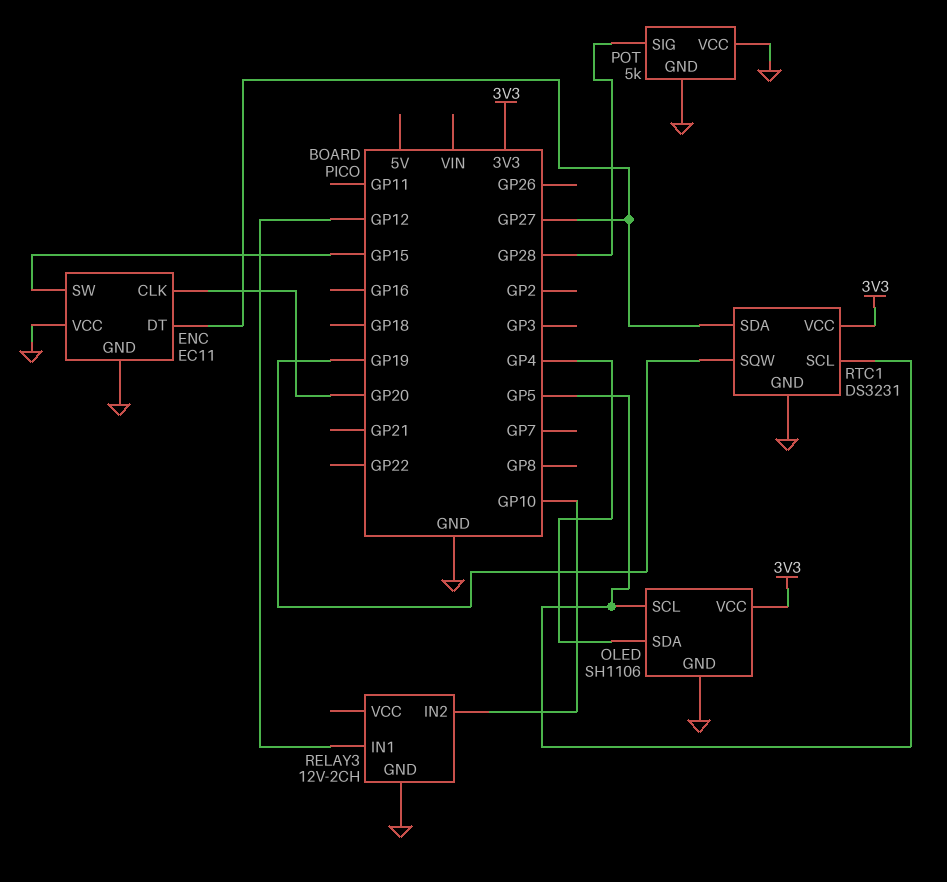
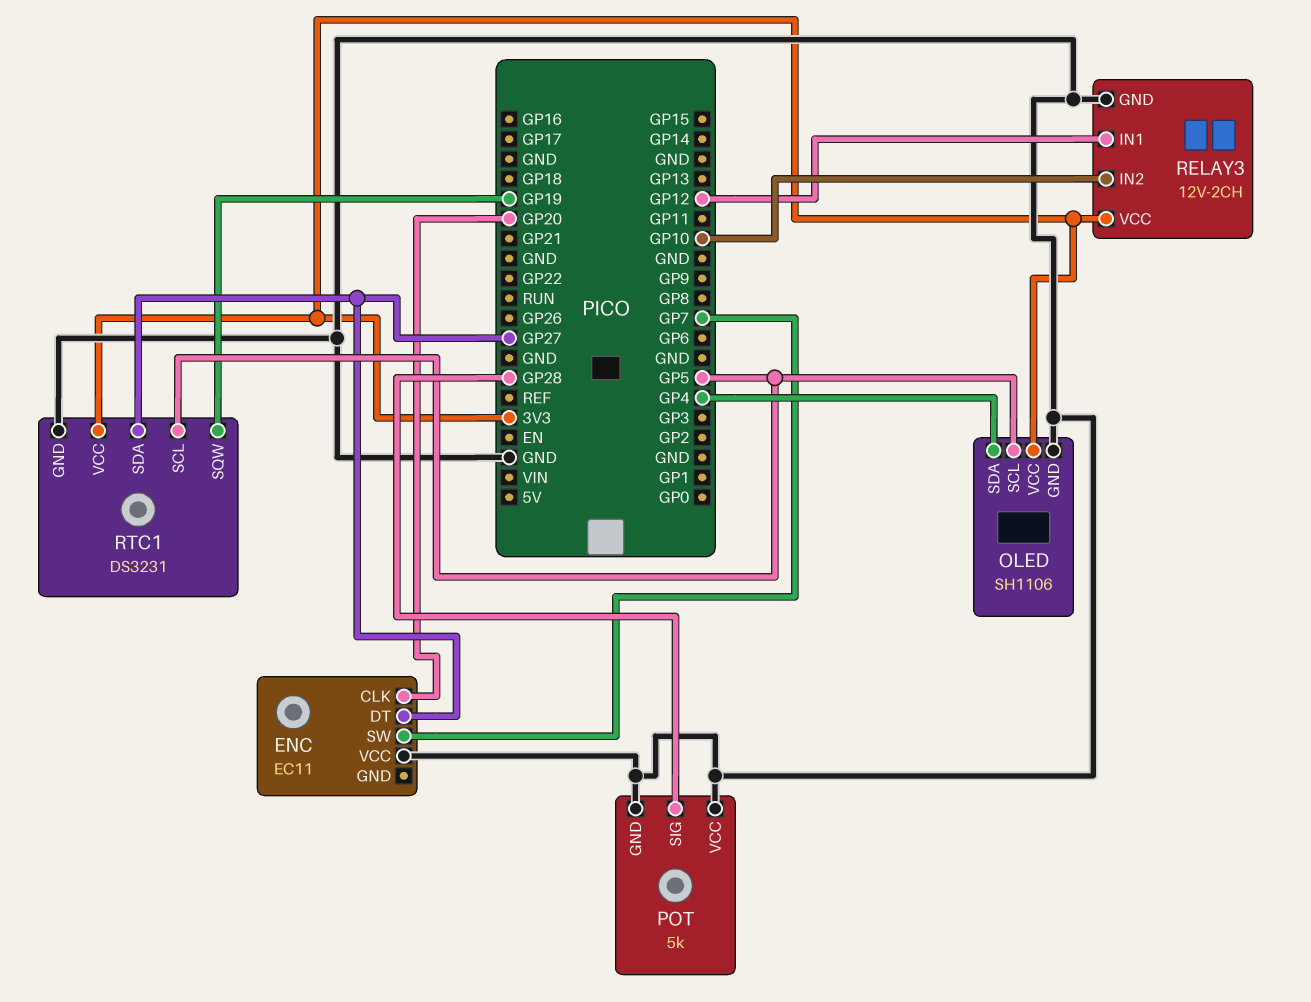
ENC pin GND: GND -> none
ENC pin SW: GP15 -> GP7
RELAY3 pin VCC: none -> 3V3

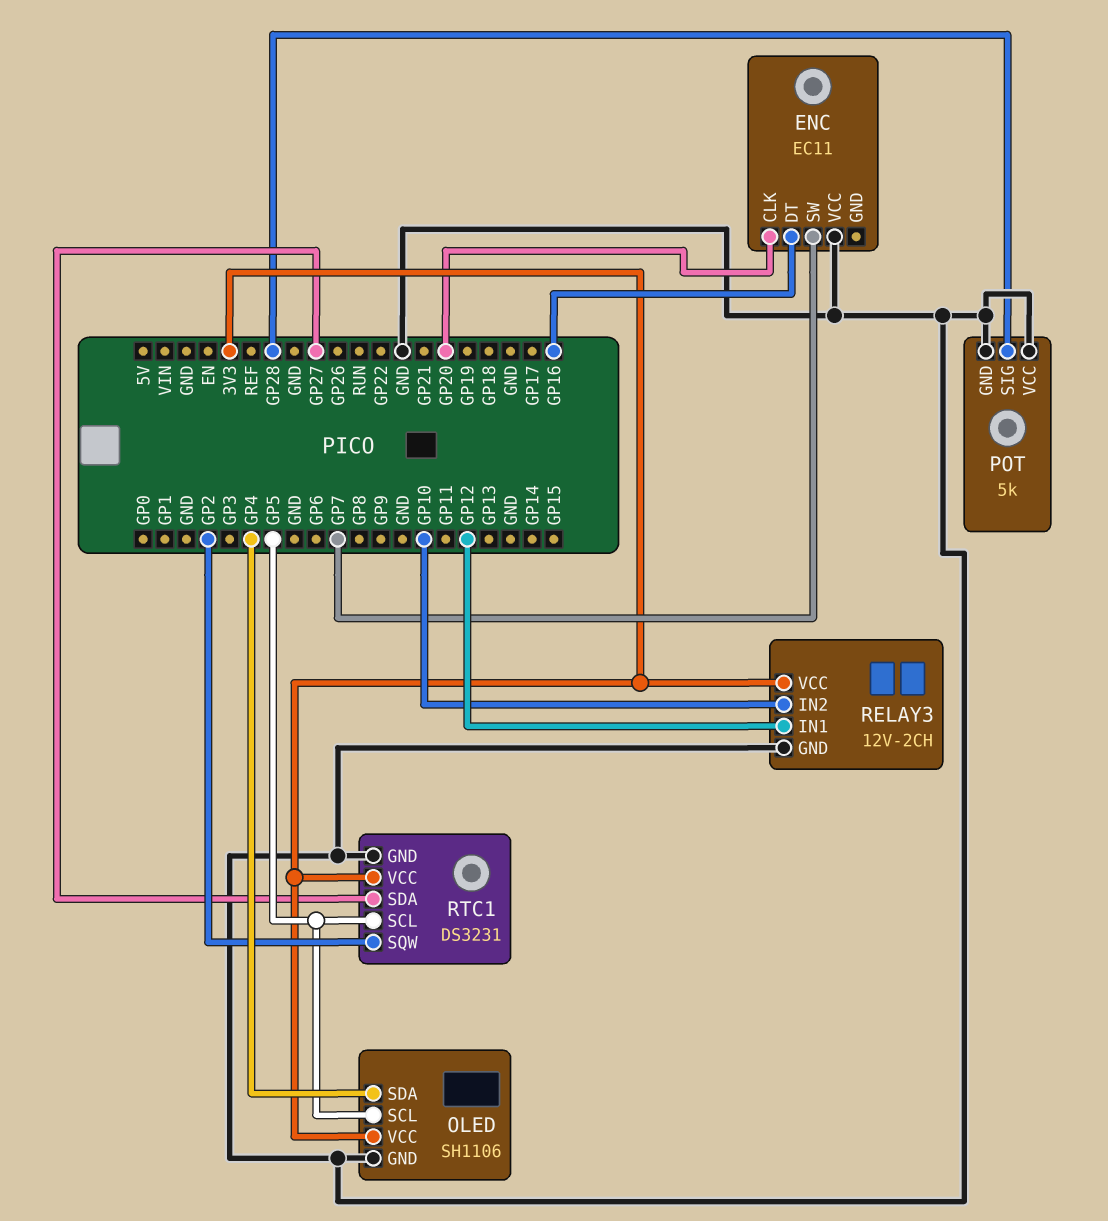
ENC pin DT: GP27 -> GP16
RTC1 pin SQW: GP19 -> GP2

